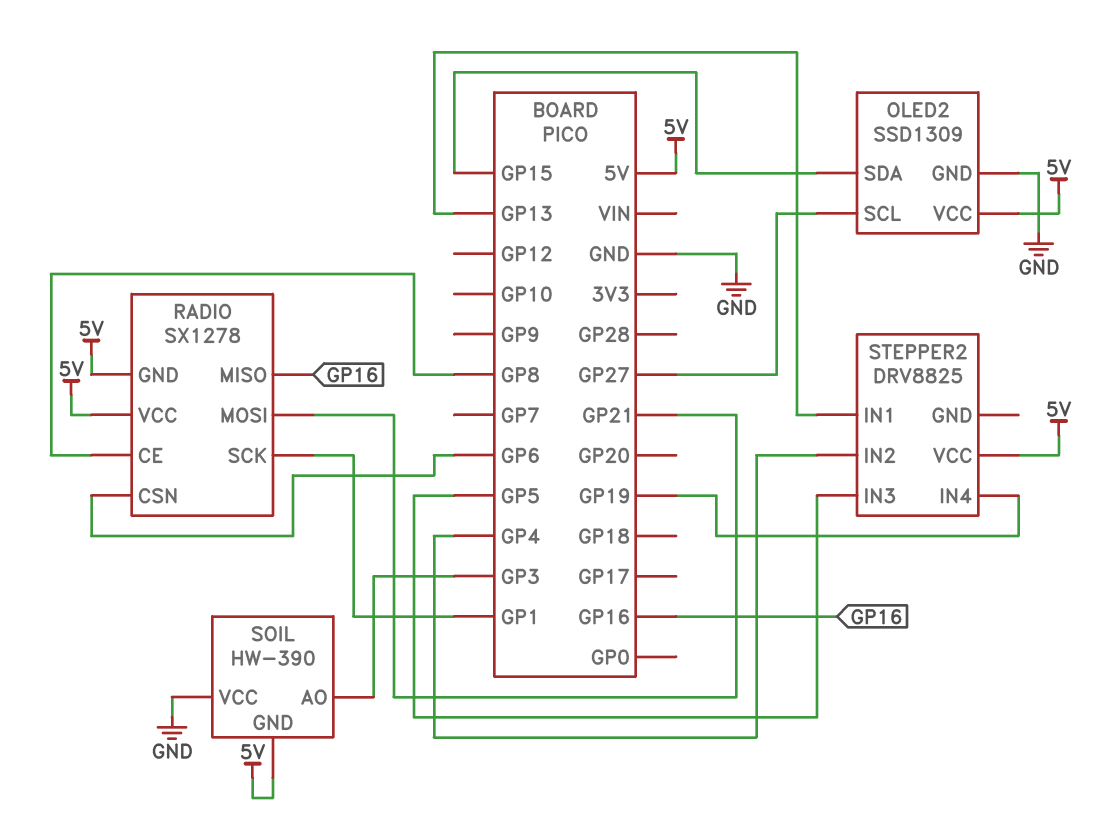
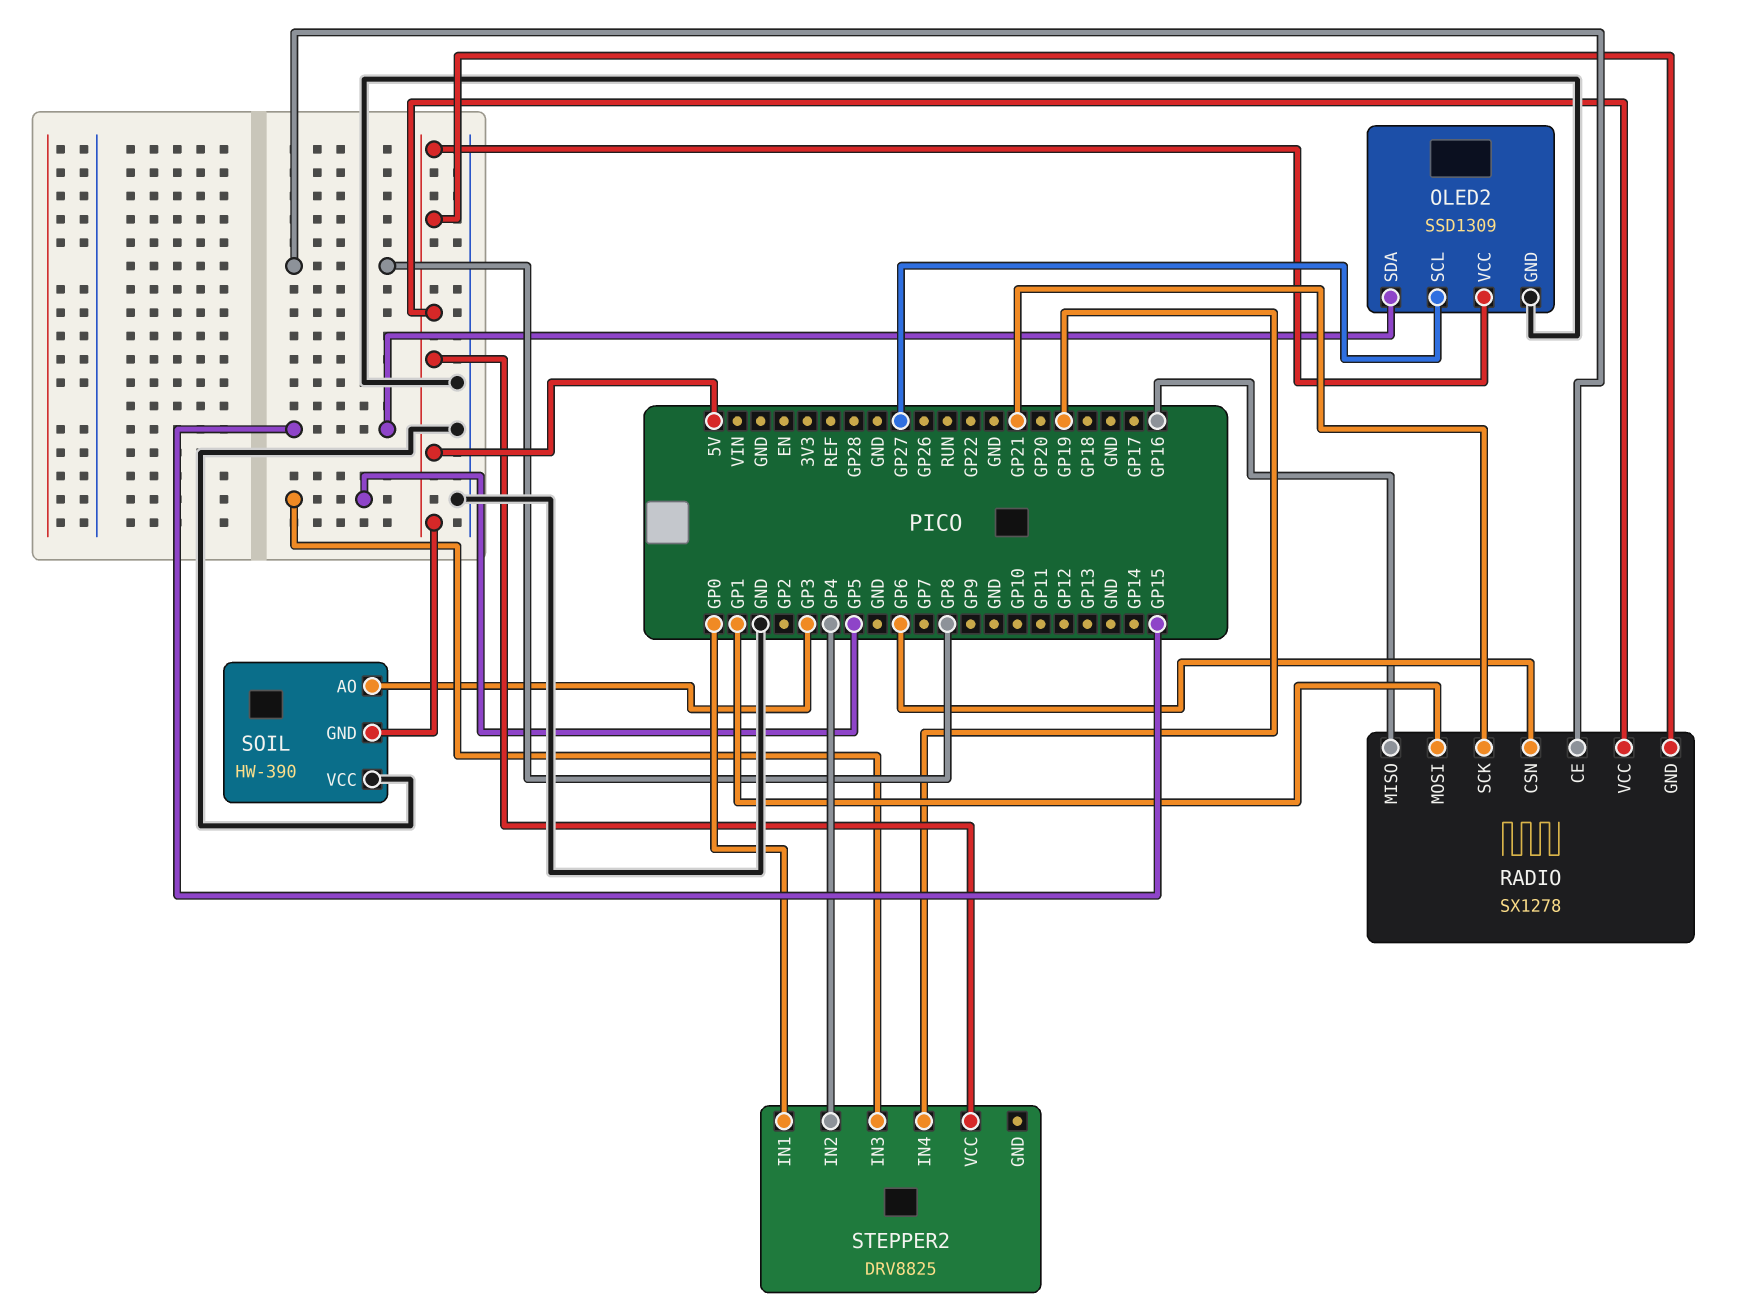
RADIO pin MOSI: GP21 -> GP1
RADIO pin SCK: GP1 -> GP21
STEPPER2 pin IN1: GP13 -> GP0

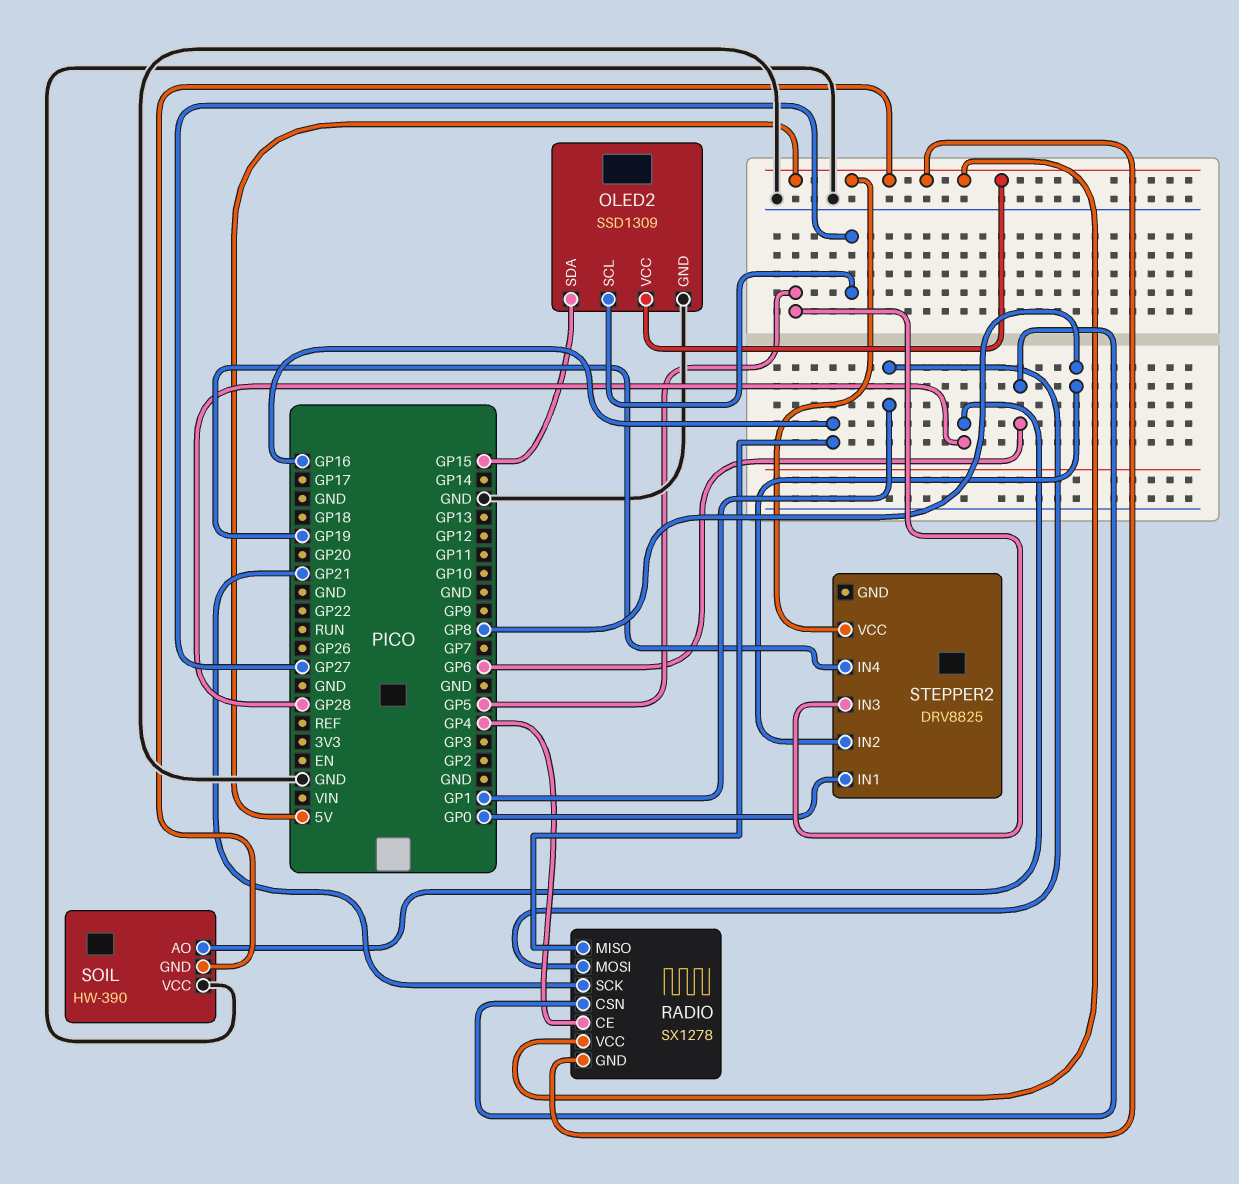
RADIO pin CE: GP8 -> GP4
SOIL pin AO: GP3 -> GP28
STEPPER2 pin IN2: GP4 -> GP8

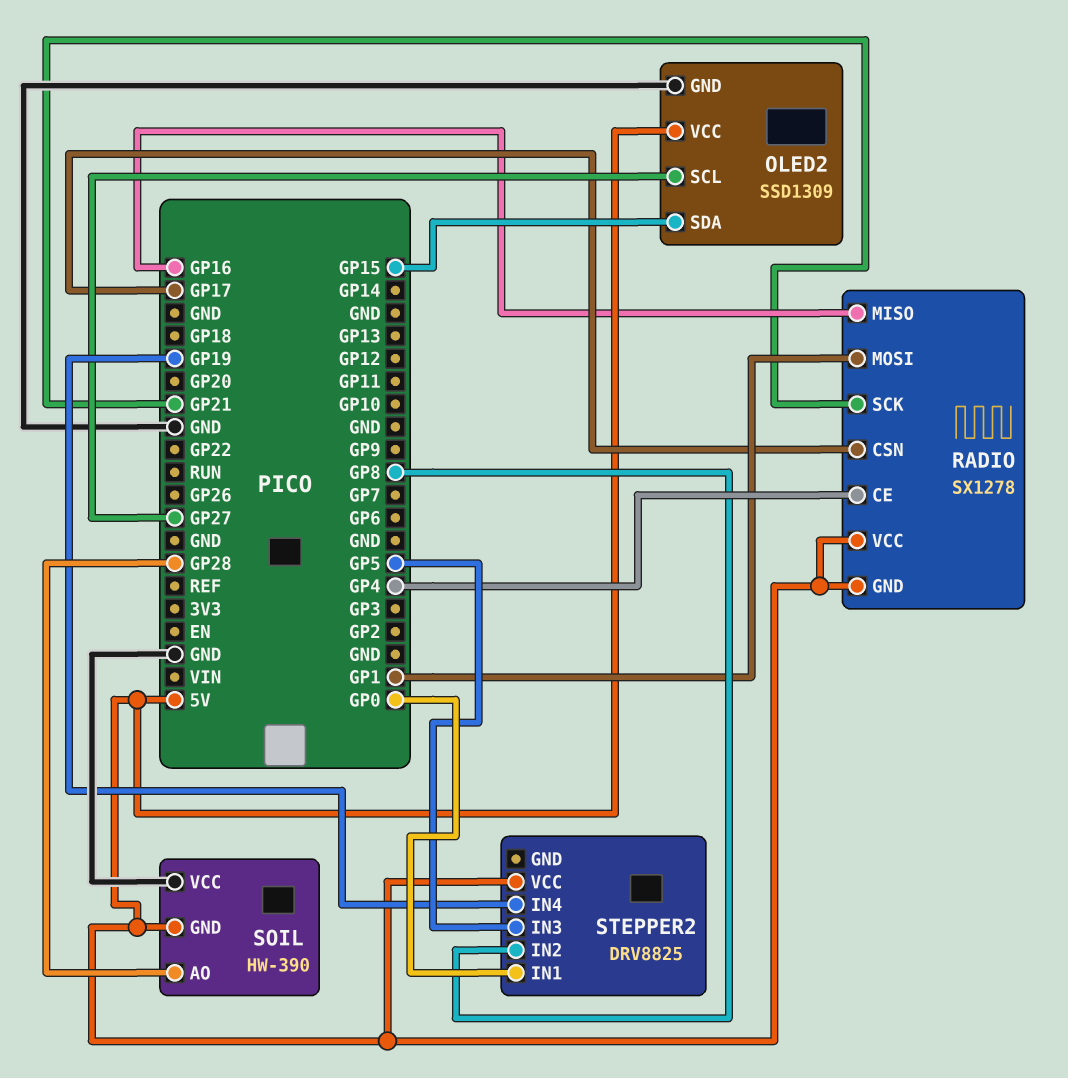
RADIO pin CSN: GP6 -> GP17

